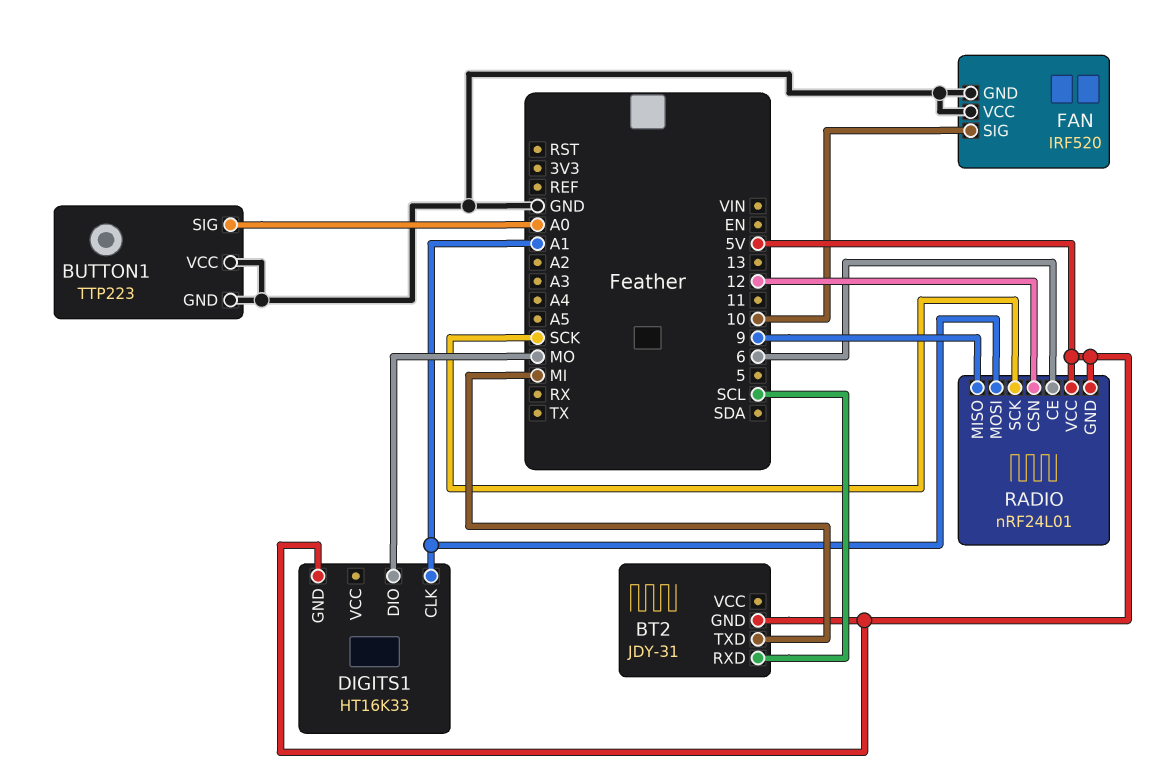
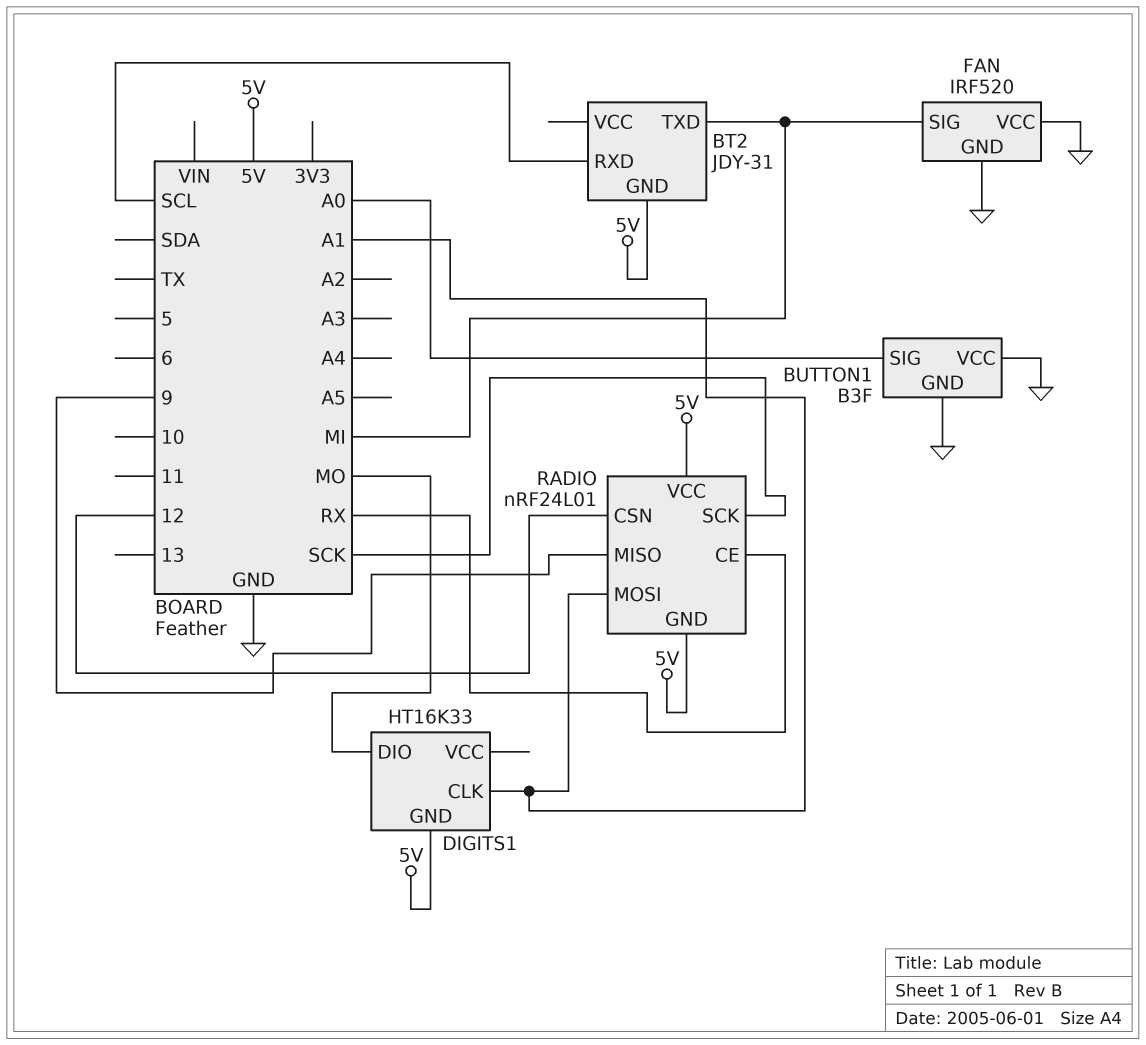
BUTTON1: TTP223 -> B3F
FAN pin SIG: 10 -> MI
RADIO pin CE: 6 -> RX

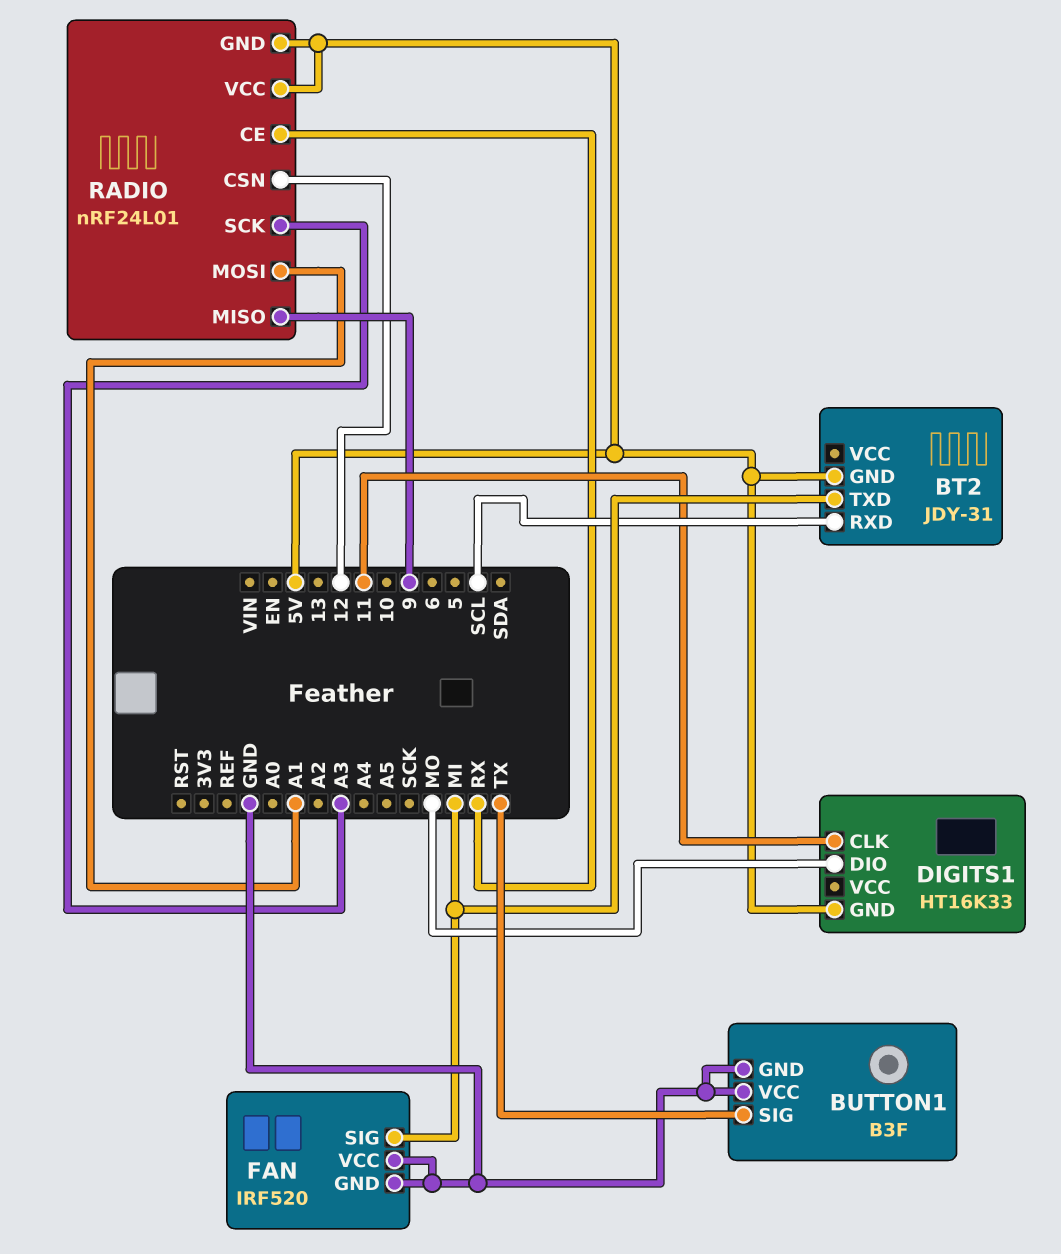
BUTTON1 pin SIG: A0 -> TX
DIGITS1 pin CLK: A1 -> 11
RADIO pin SCK: SCK -> A3

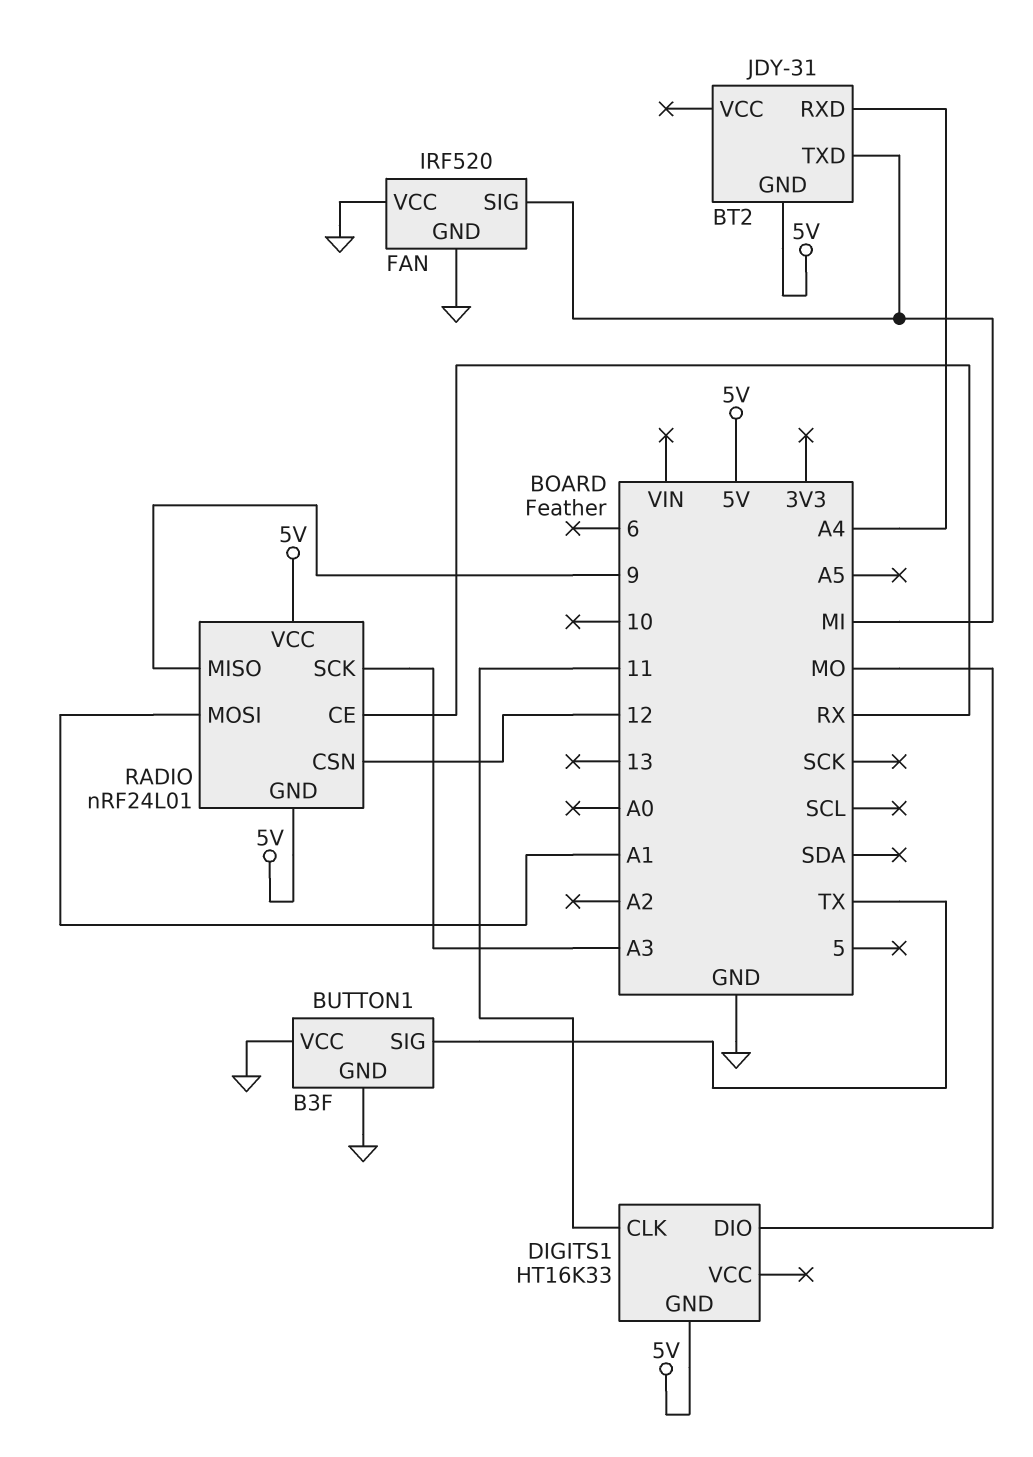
BT2 pin RXD: SCL -> A4

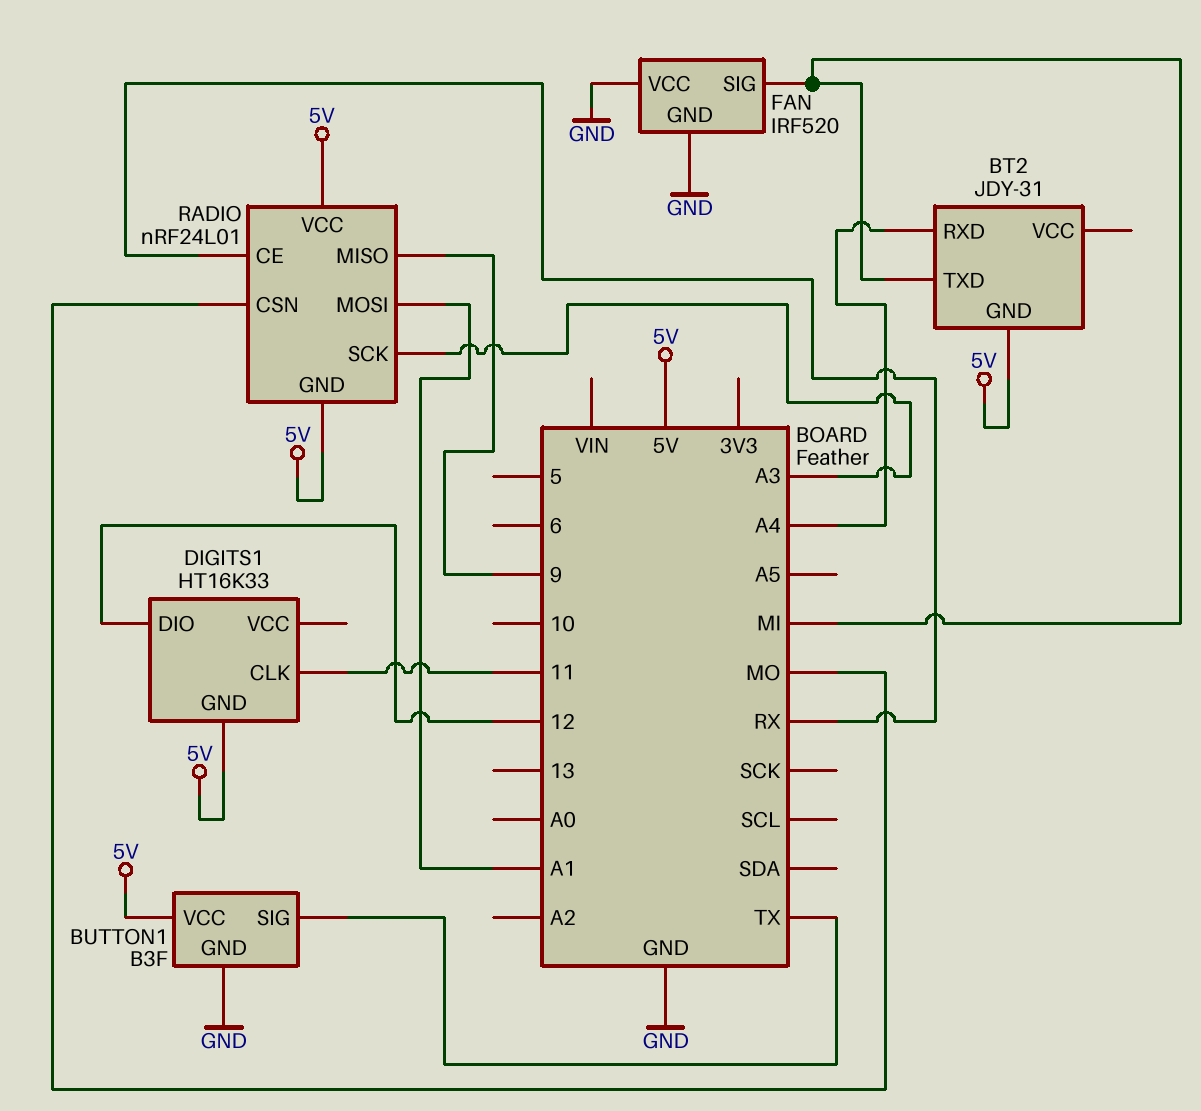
BUTTON1 pin VCC: GND -> 5V
DIGITS1 pin DIO: MO -> 12
RADIO pin CSN: 12 -> MO

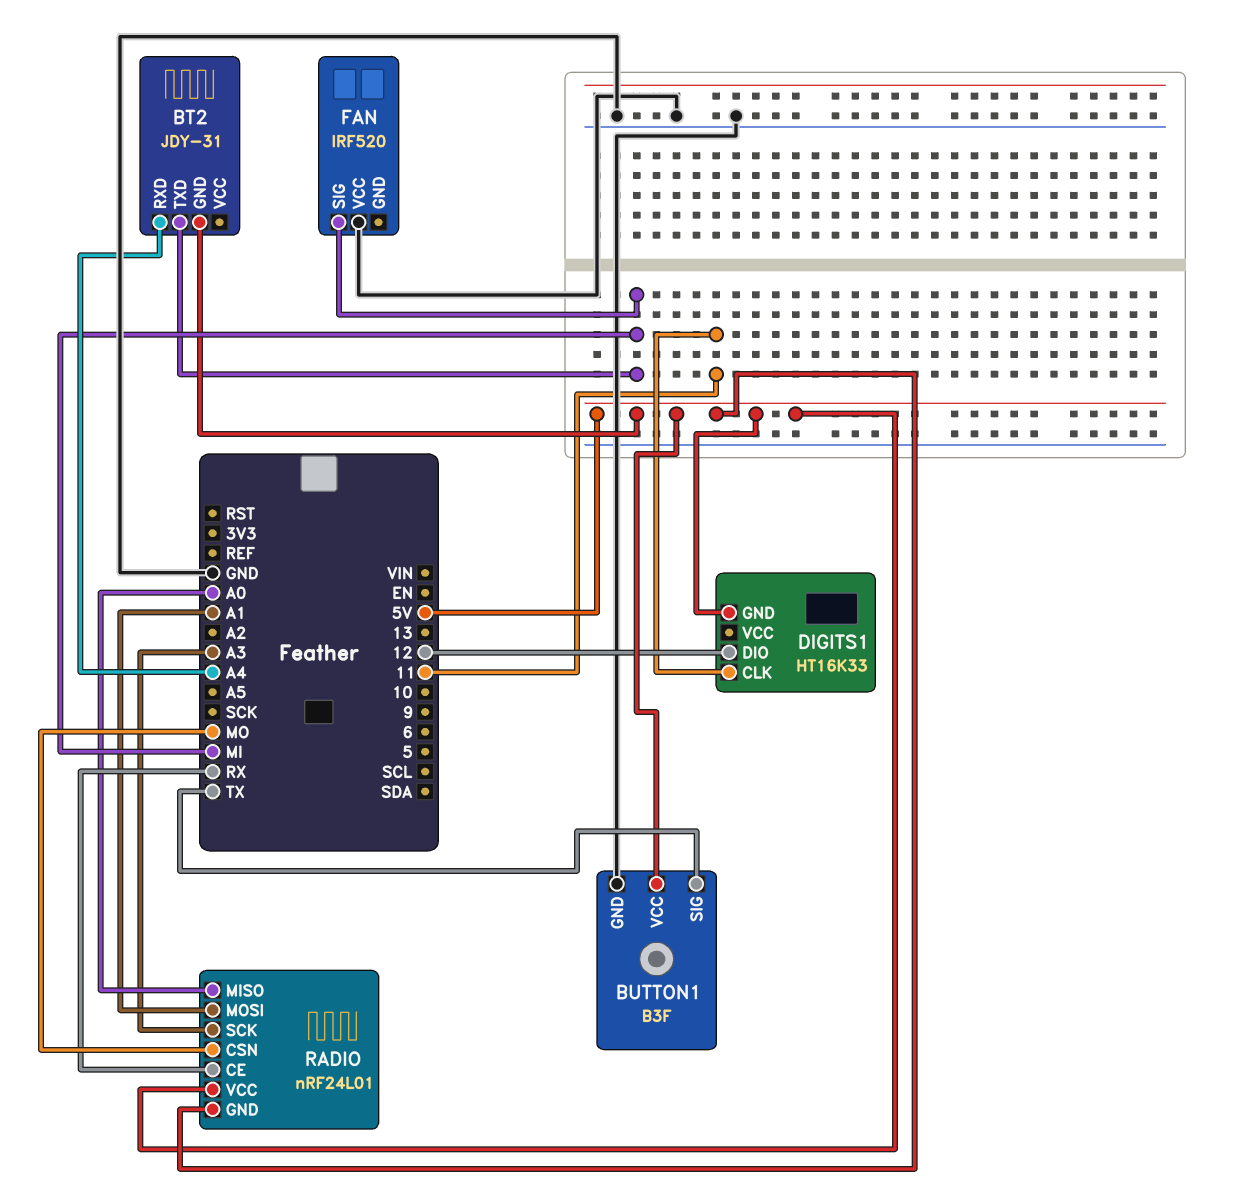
FAN pin GND: GND -> none
RADIO pin MISO: 9 -> A0

